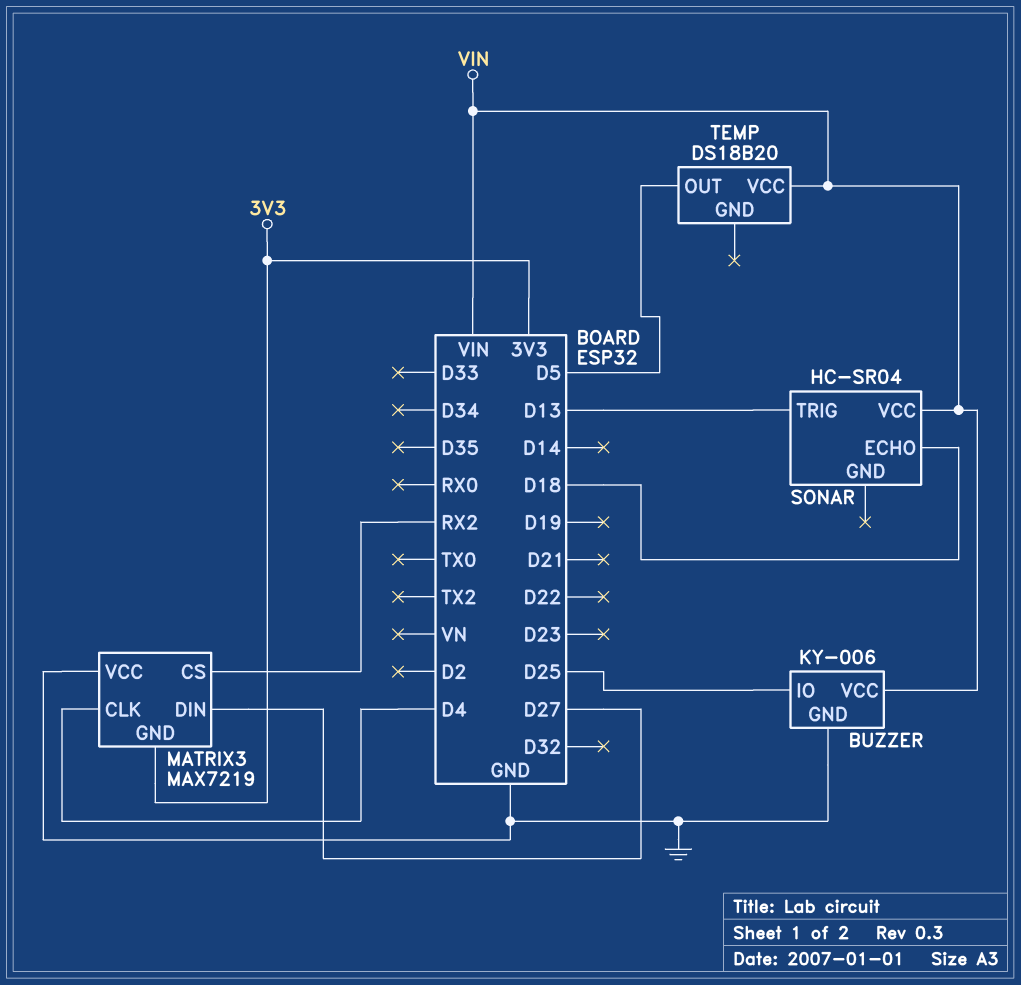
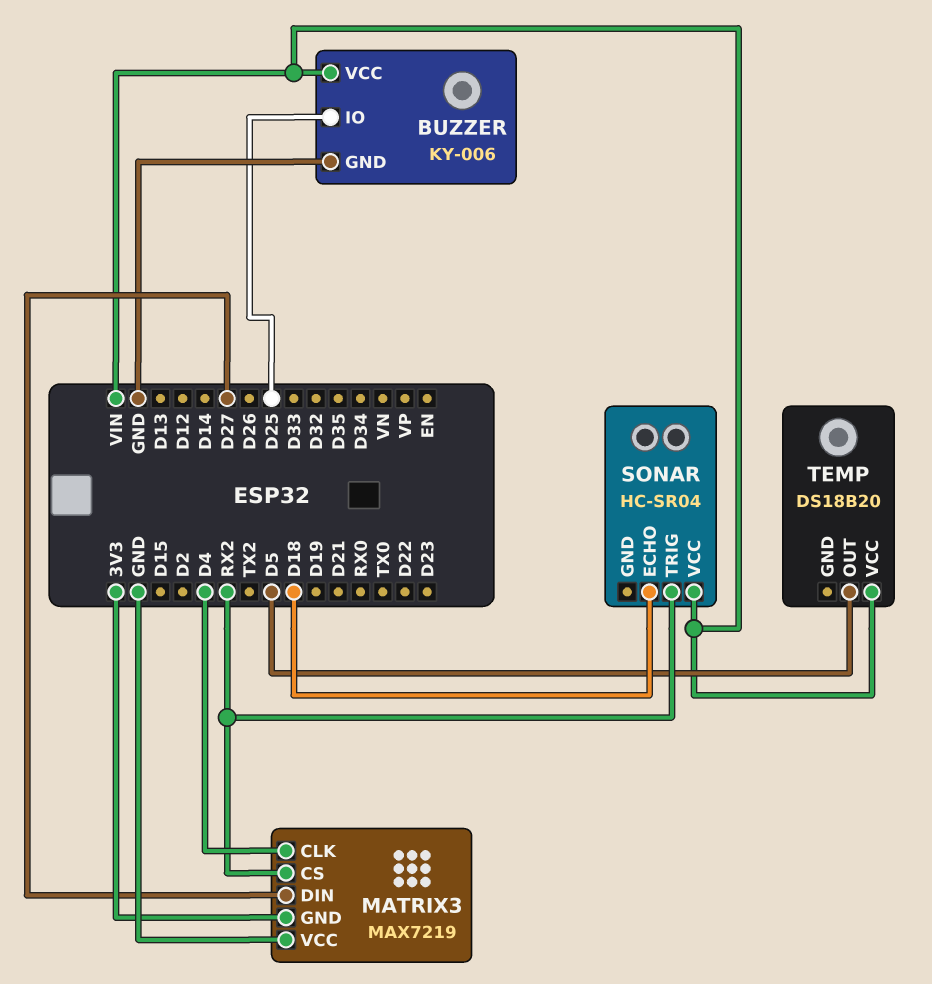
SONAR pin TRIG: D13 -> RX2

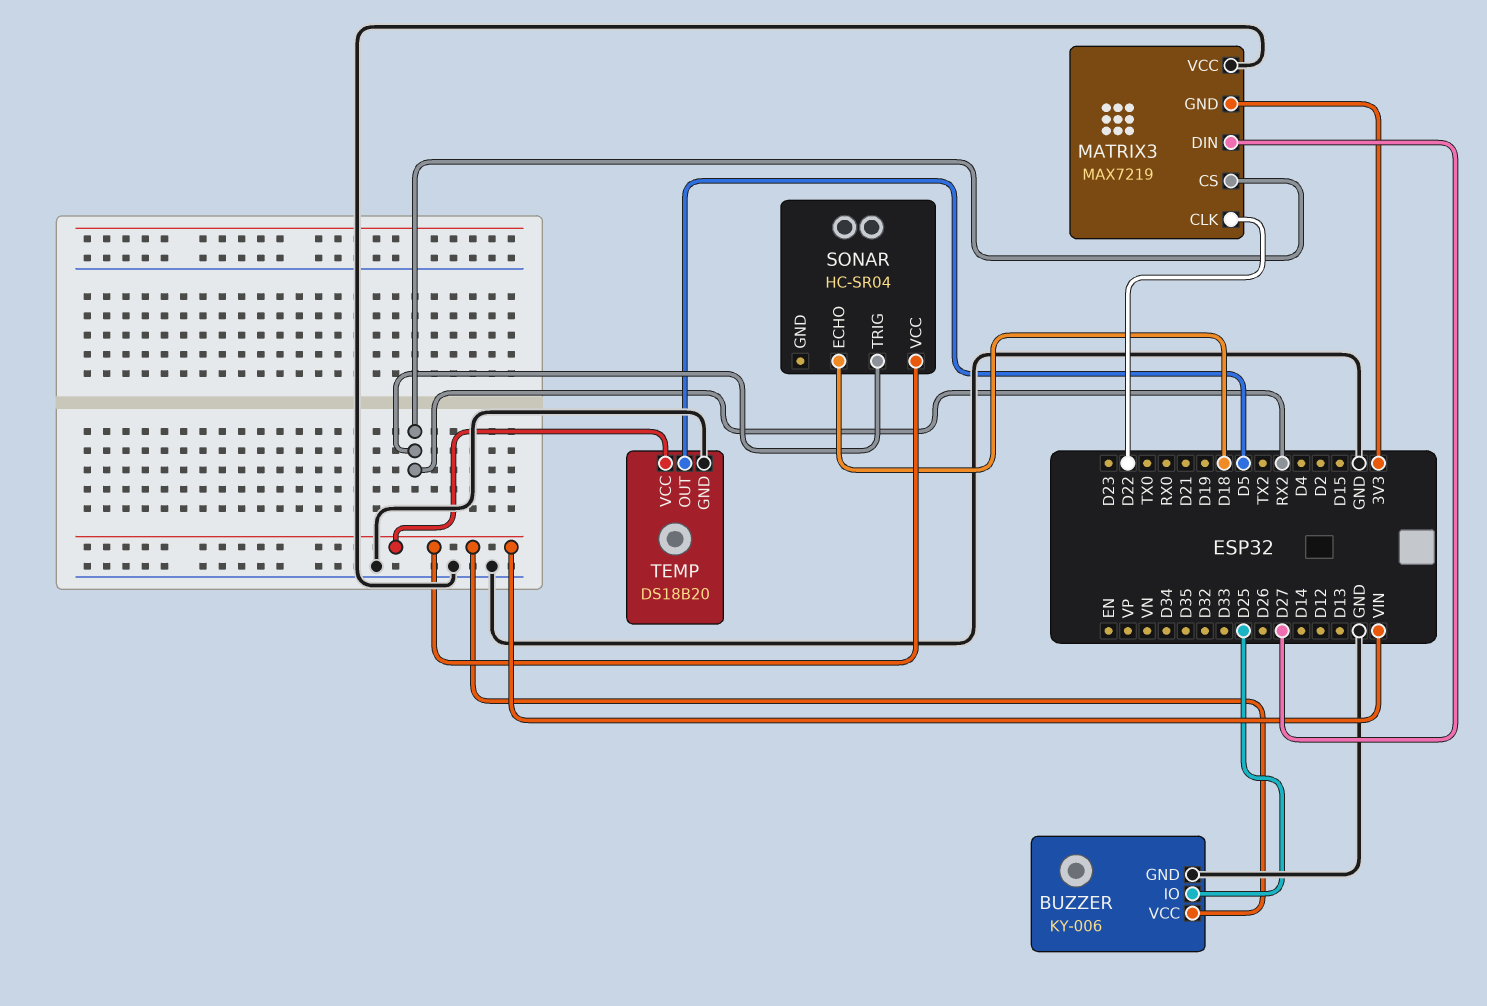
MATRIX3 pin CLK: D4 -> D22
TEMP pin GND: none -> GND

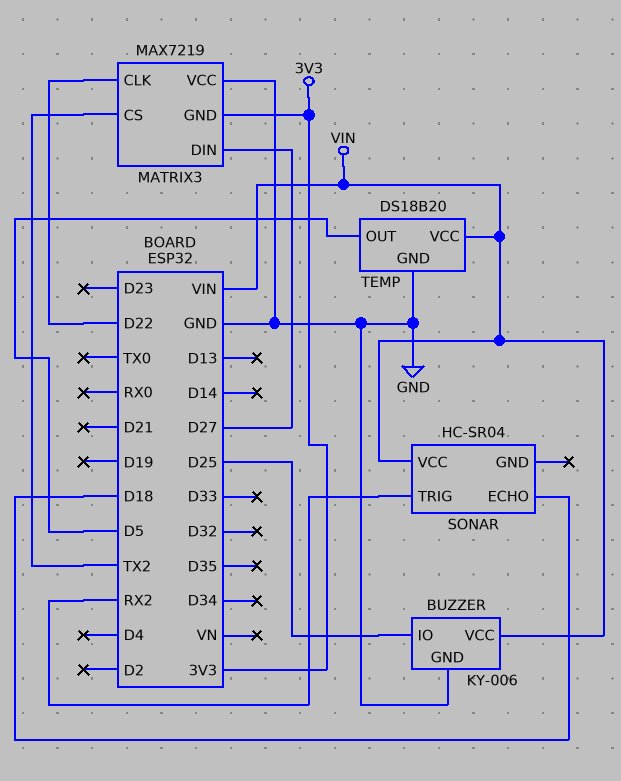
MATRIX3 pin CS: RX2 -> TX2

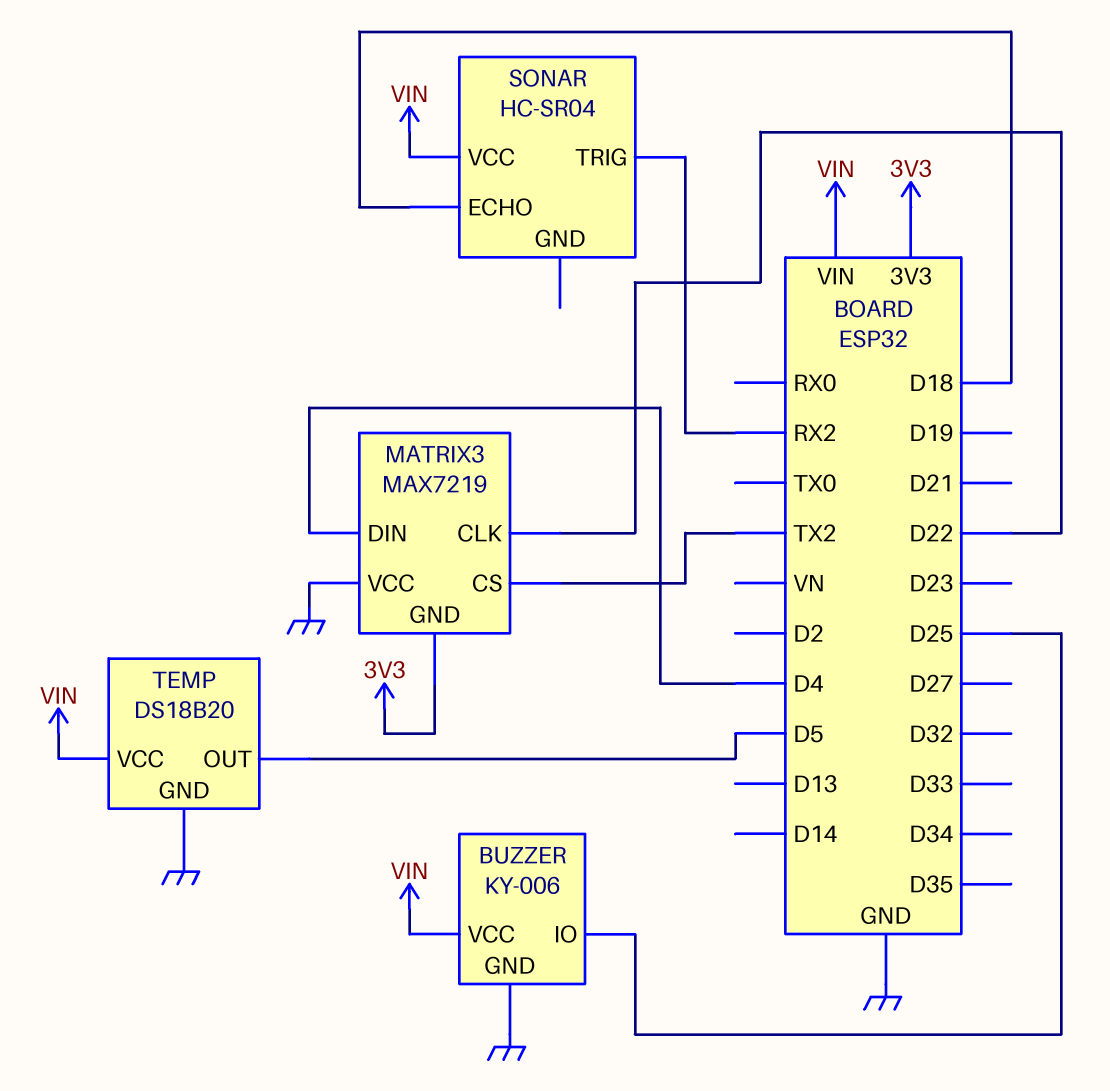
MATRIX3 pin DIN: D27 -> D4

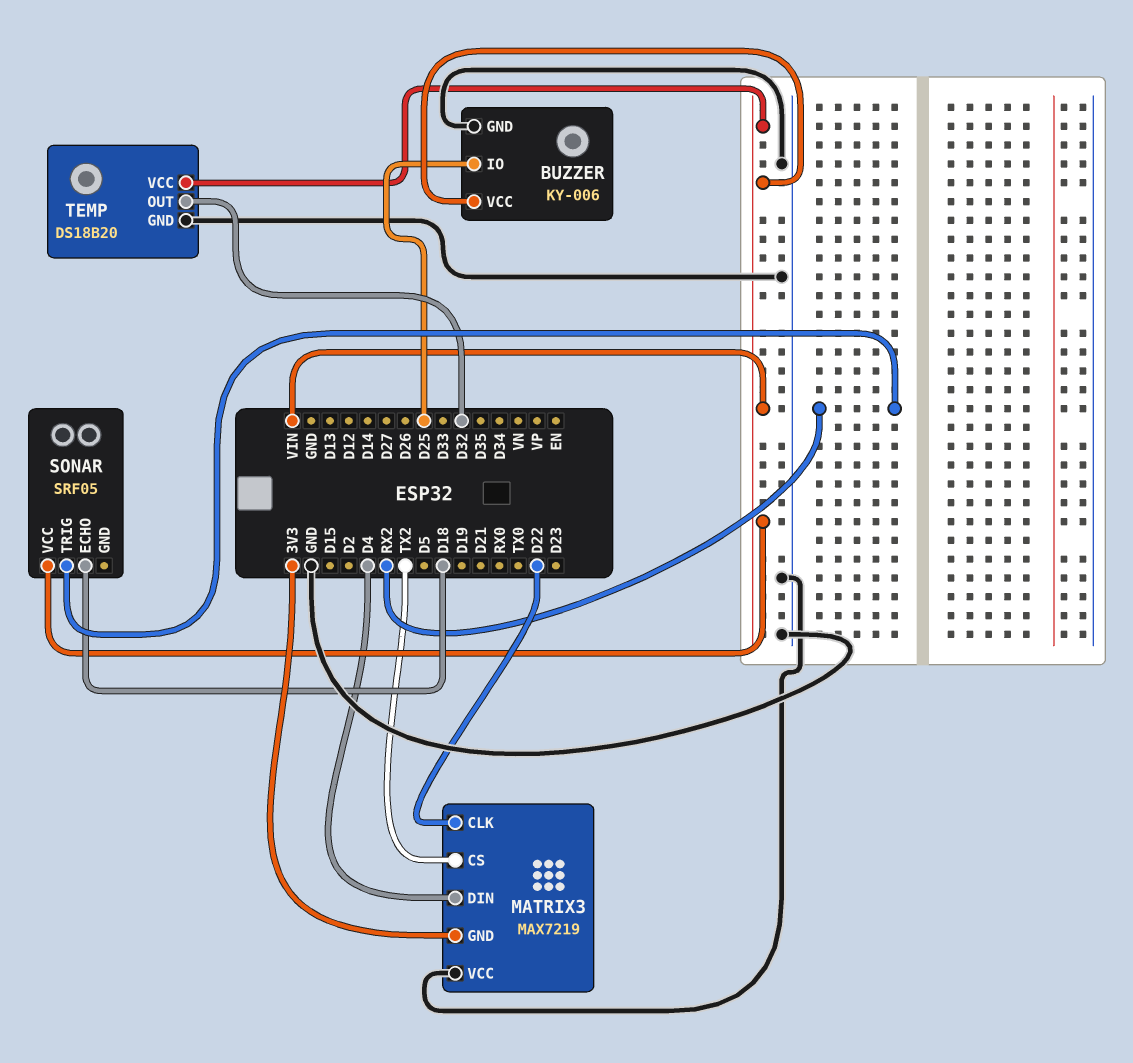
SONAR: HC-SR04 -> SRF05
TEMP pin OUT: D5 -> D32

